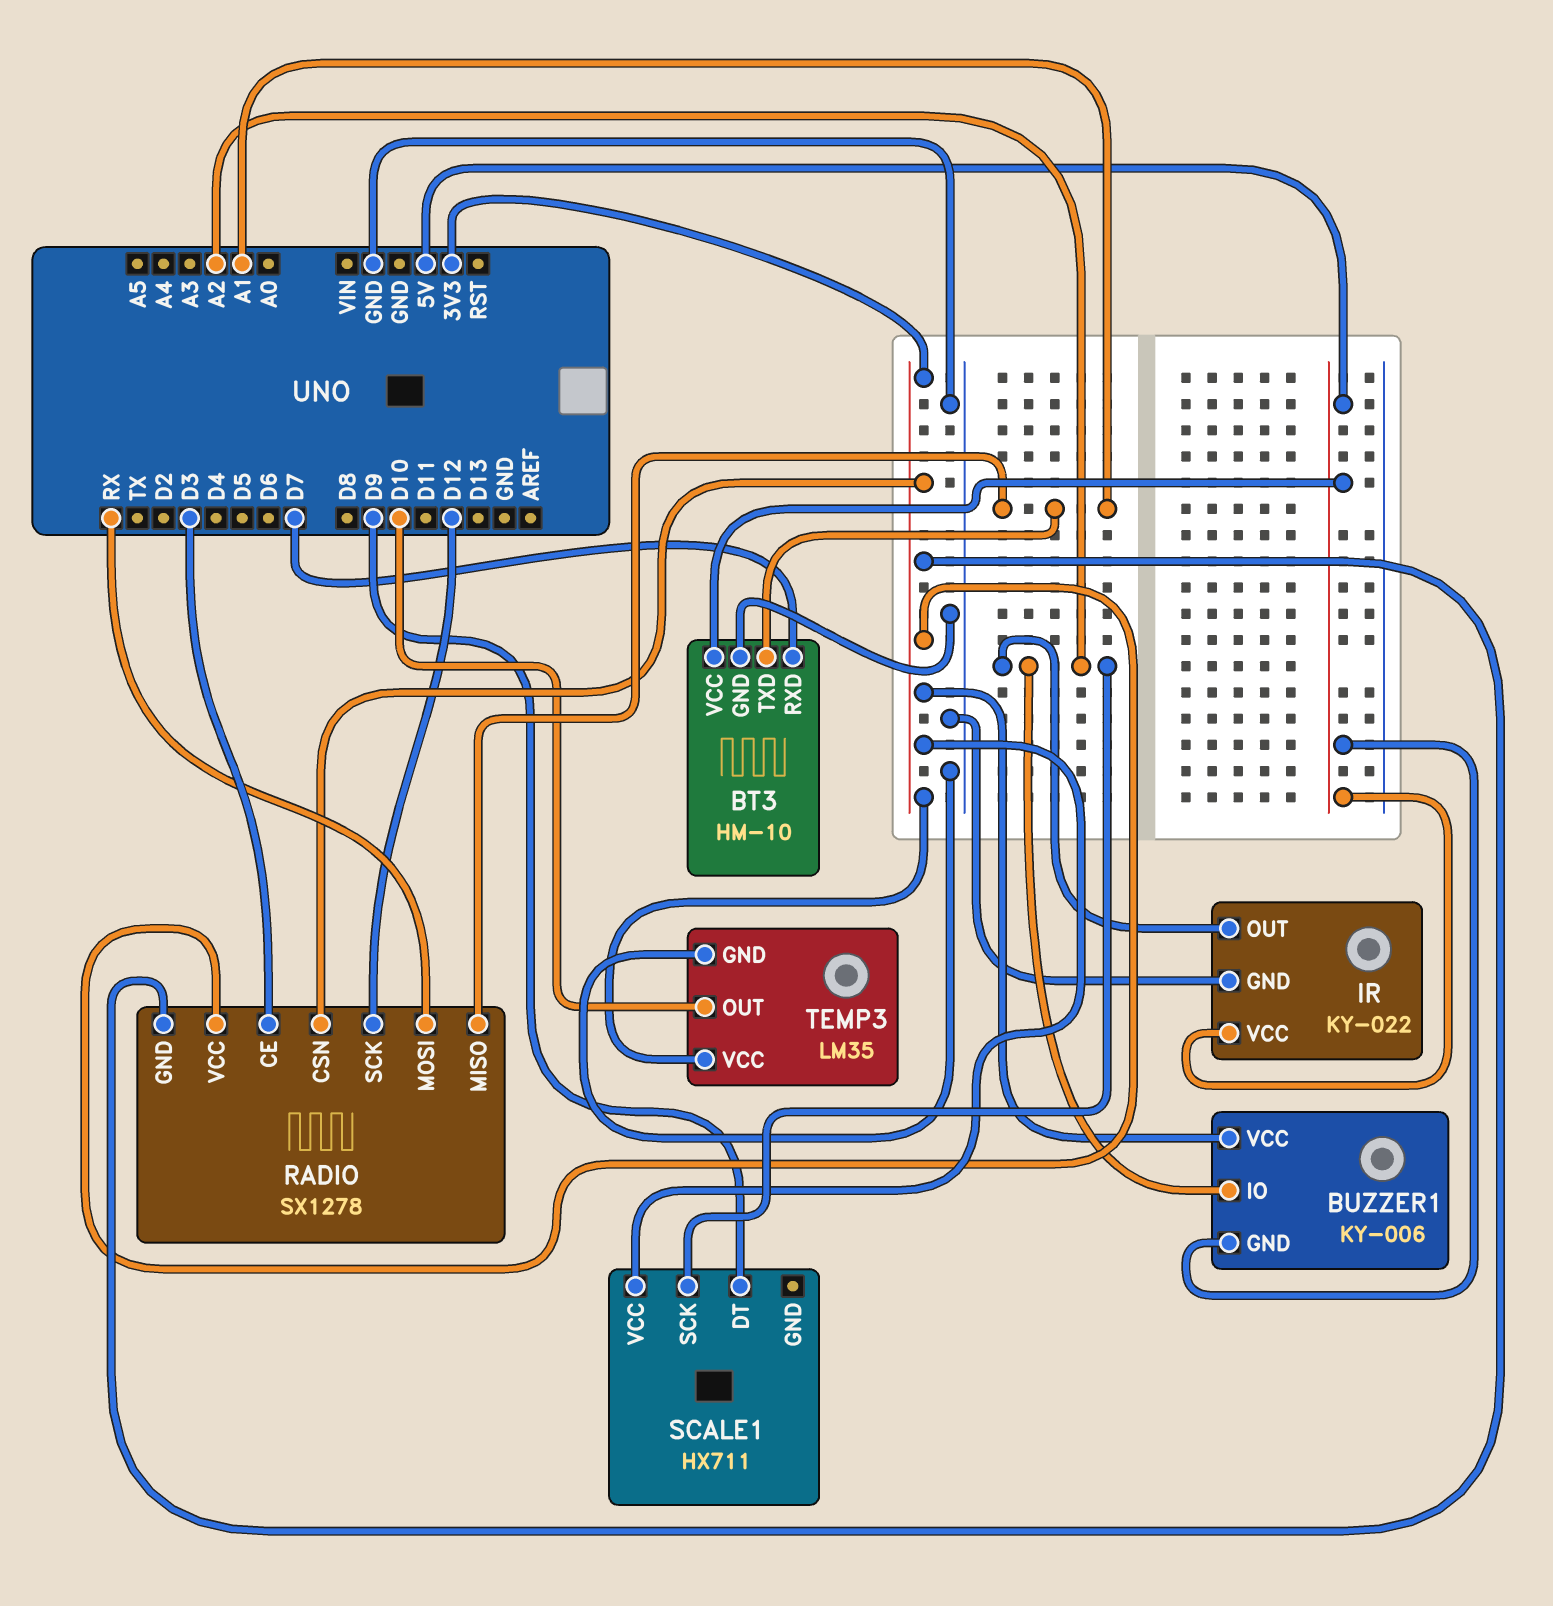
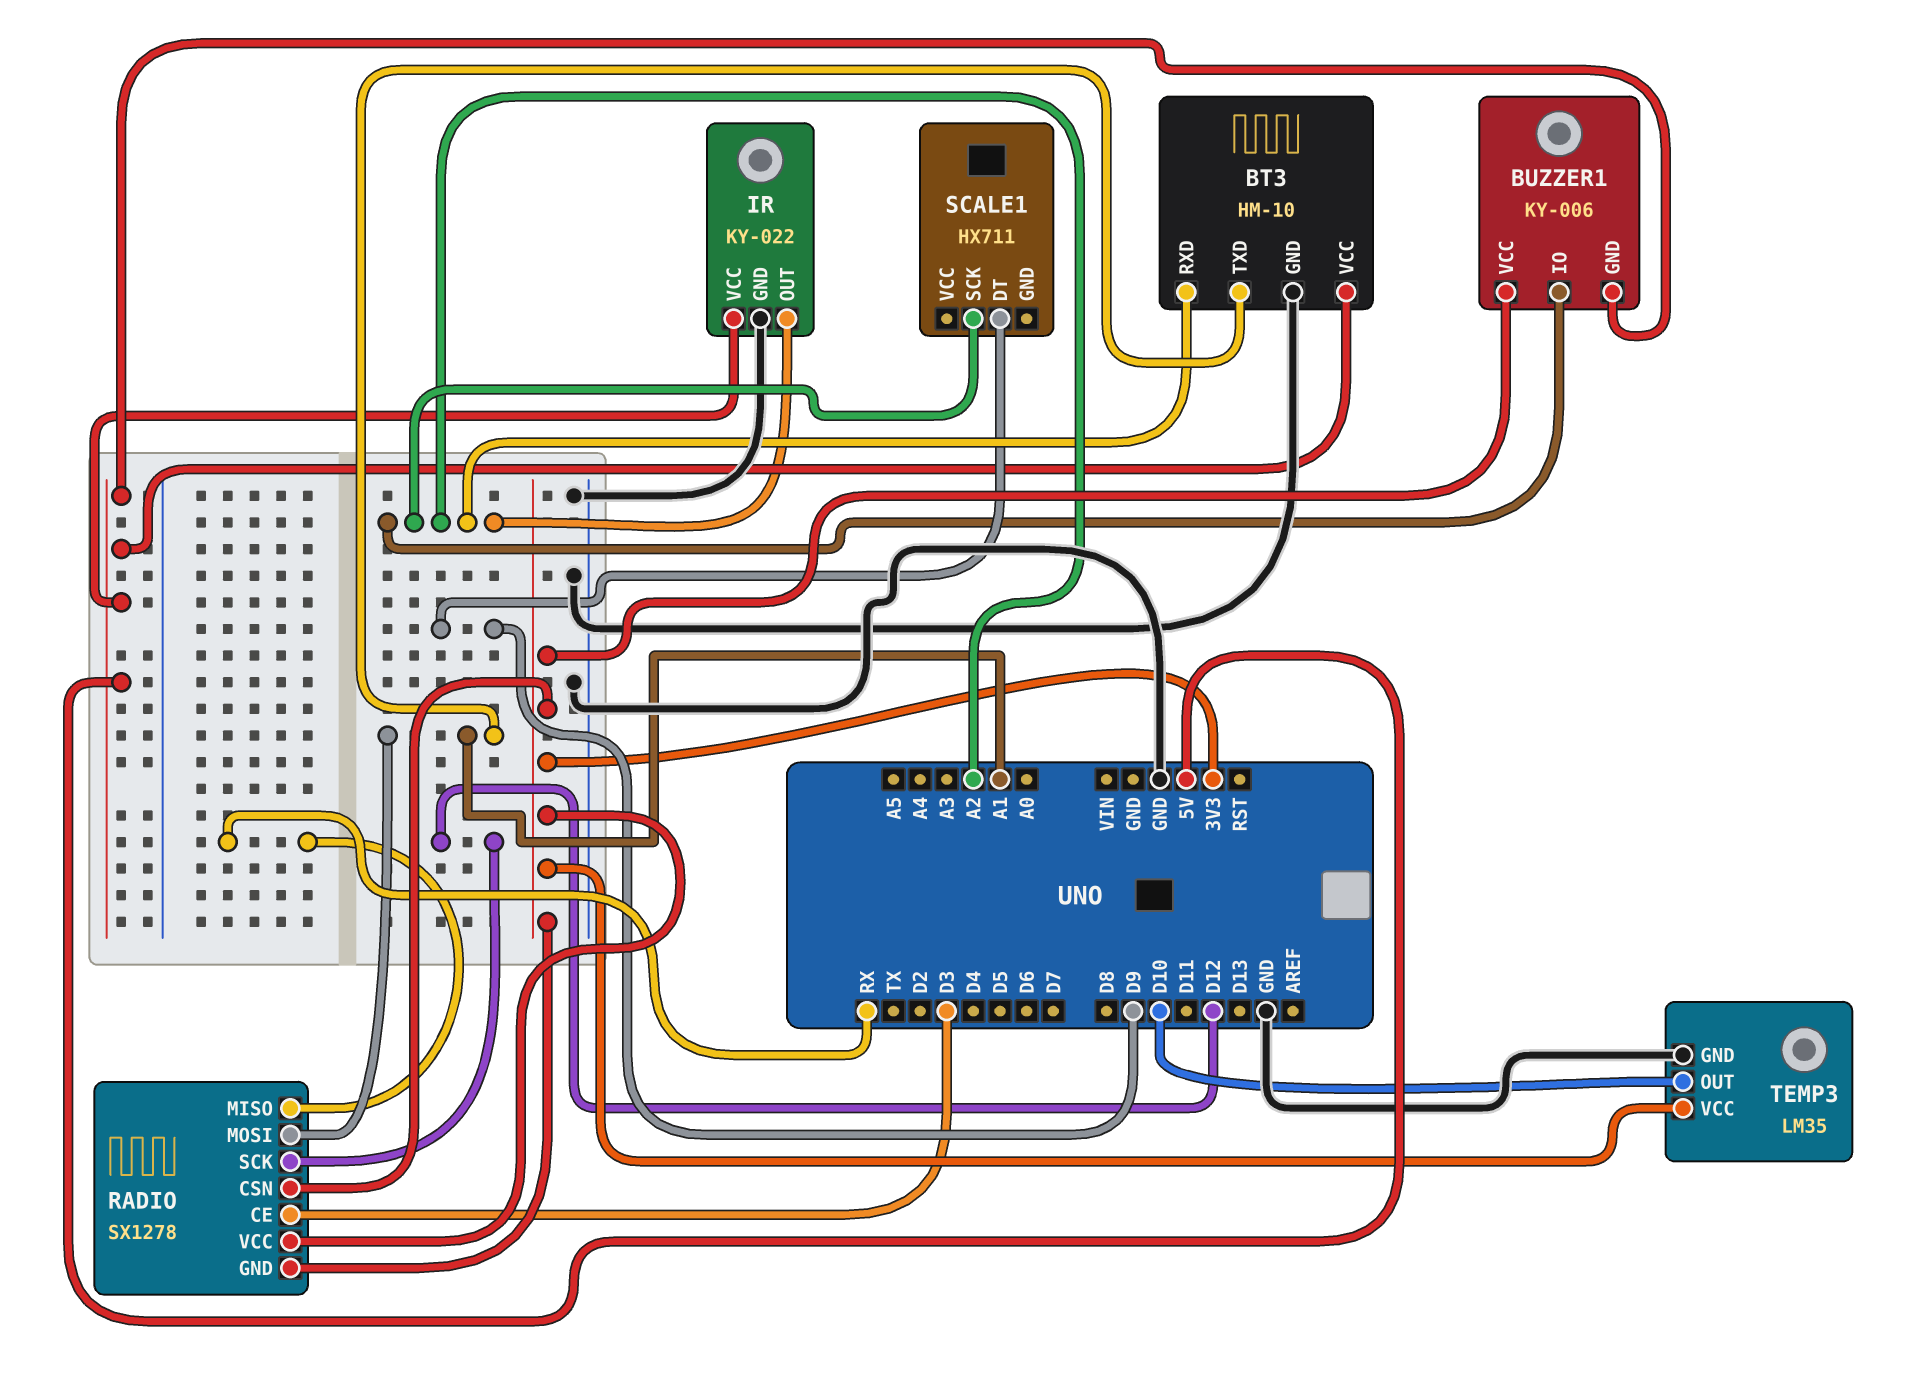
BT3 pin RXD: D7 -> A2
RADIO pin MISO: A1 -> RX
RADIO pin MOSI: RX -> A1
SCALE1 pin VCC: 3V3 -> none

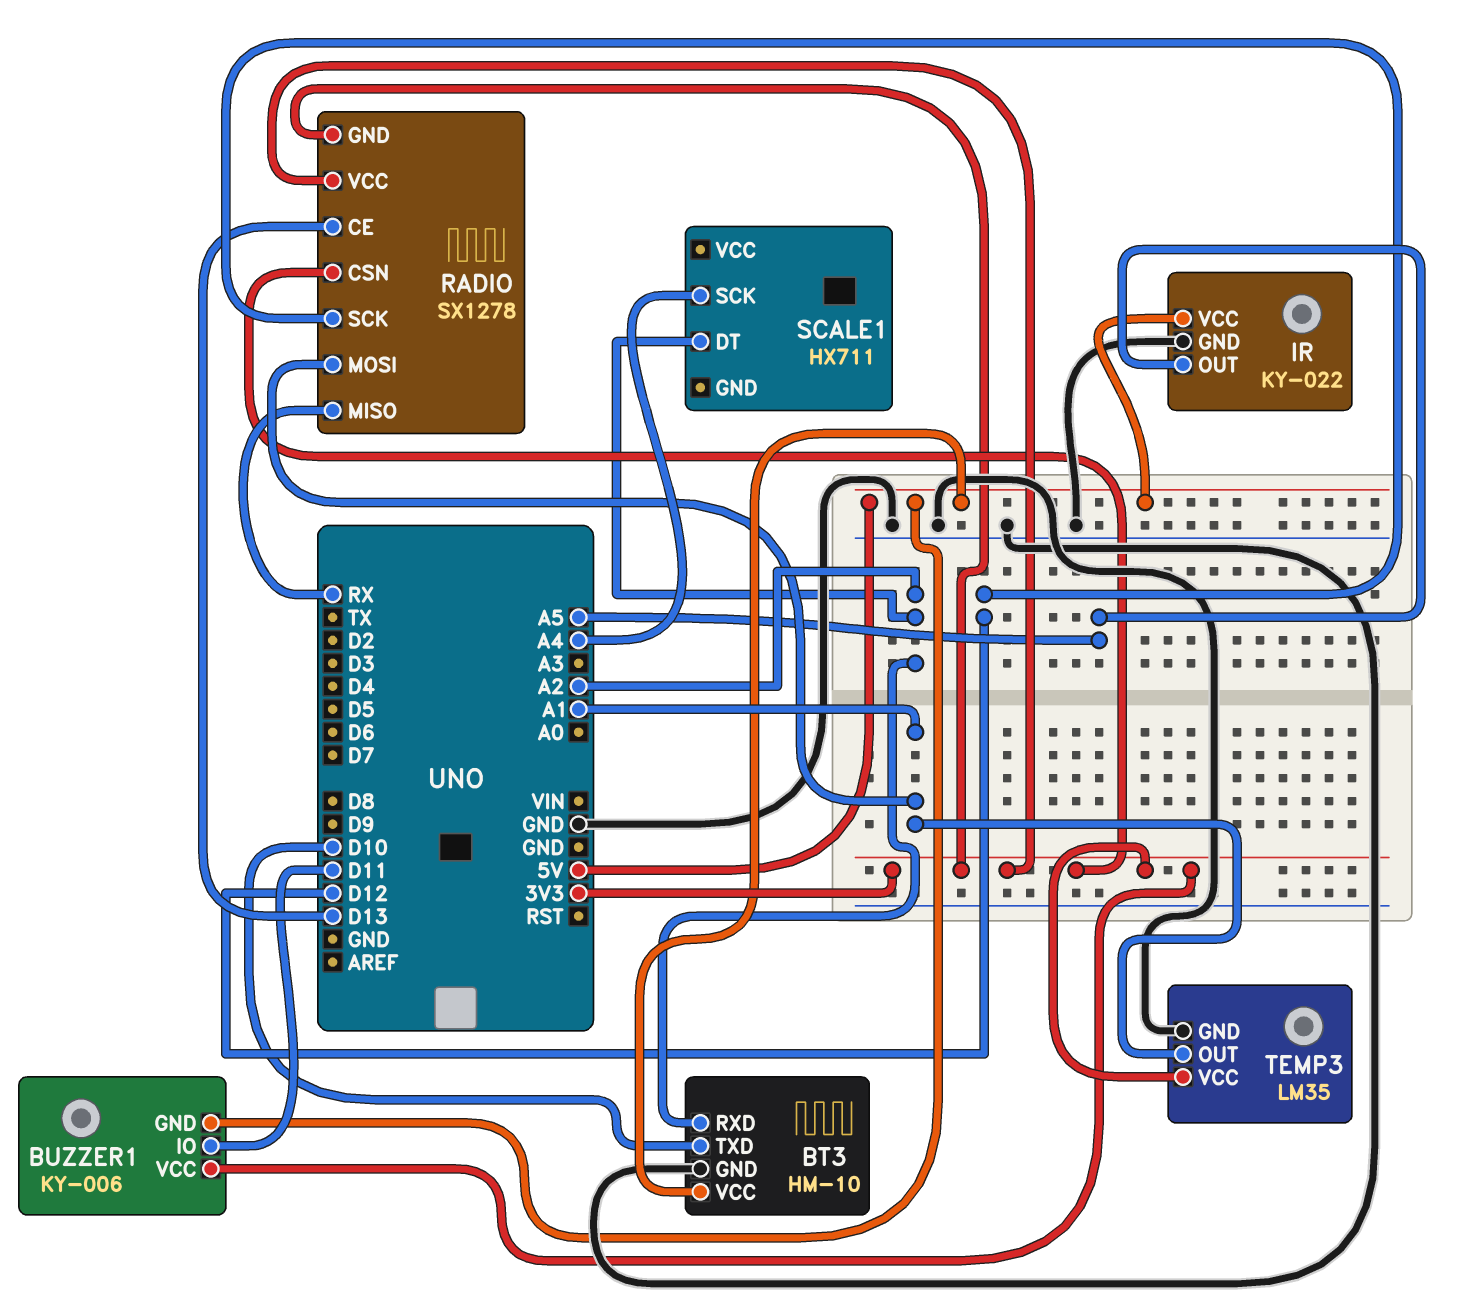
BT3 pin TXD: A1 -> D10
BUZZER1 pin IO: A2 -> D11
IR pin OUT: A2 -> A5
RADIO pin CE: D3 -> D13
SCALE1 pin DT: D9 -> A2
SCALE1 pin SCK: A2 -> A4
TEMP3 pin OUT: D10 -> A1

